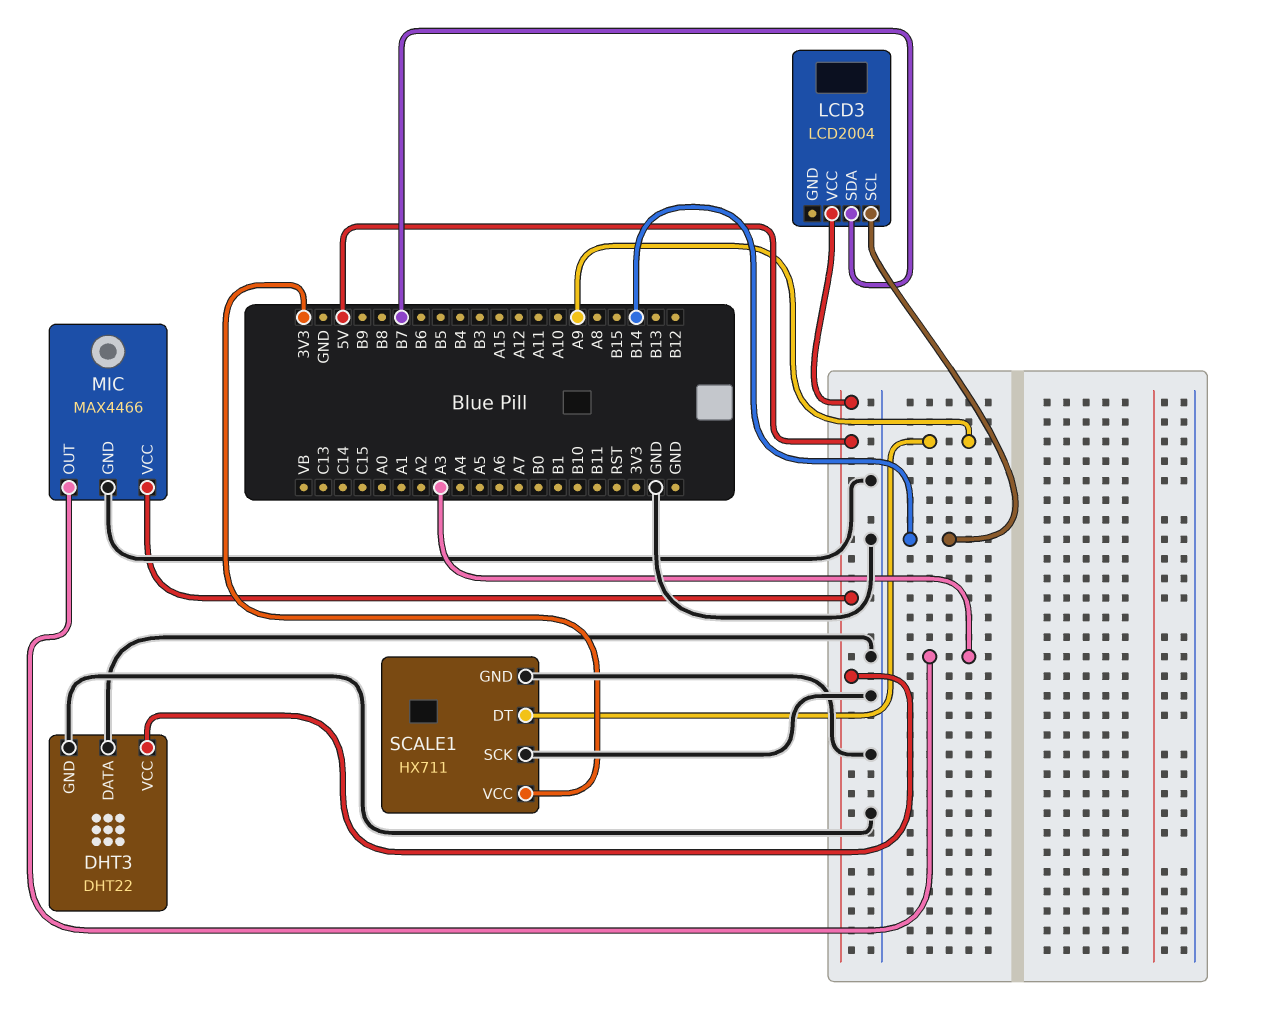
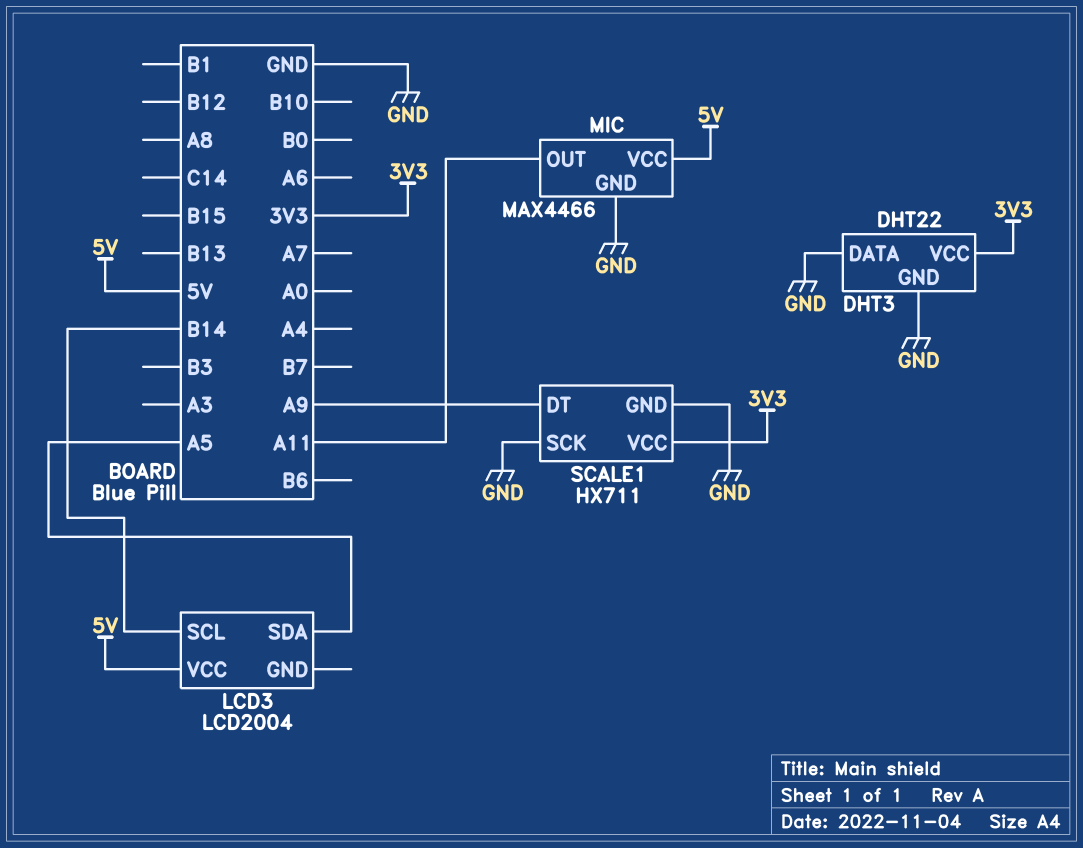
DHT3 pin VCC: 5V -> 3V3
LCD3 pin SDA: B7 -> A5
MIC pin OUT: A3 -> A11

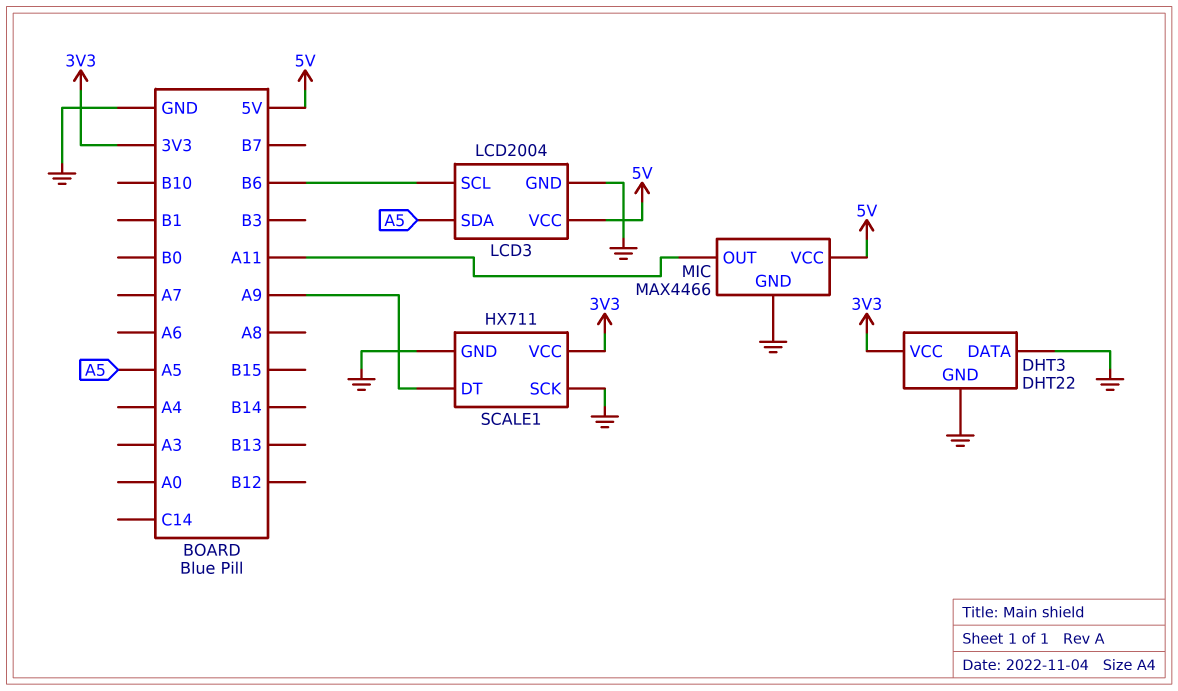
LCD3 pin GND: none -> GND
LCD3 pin SCL: B14 -> B6

